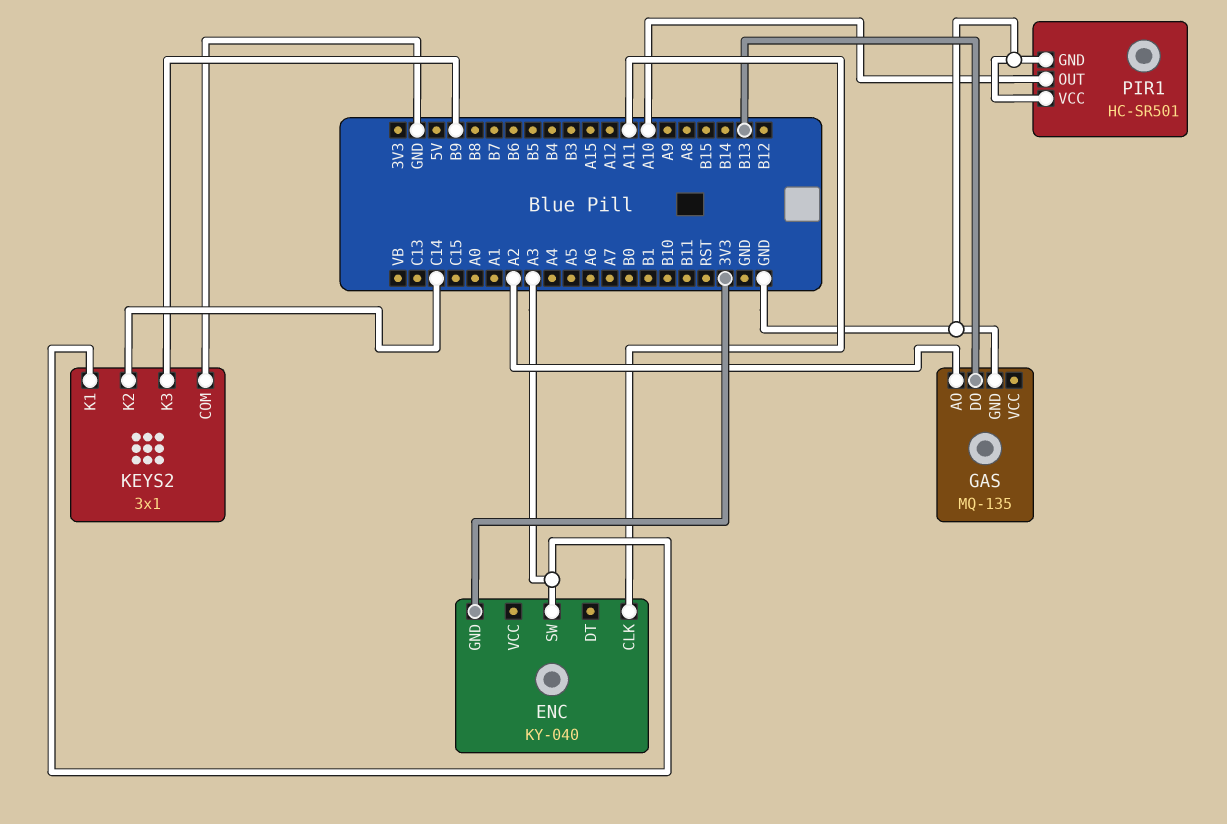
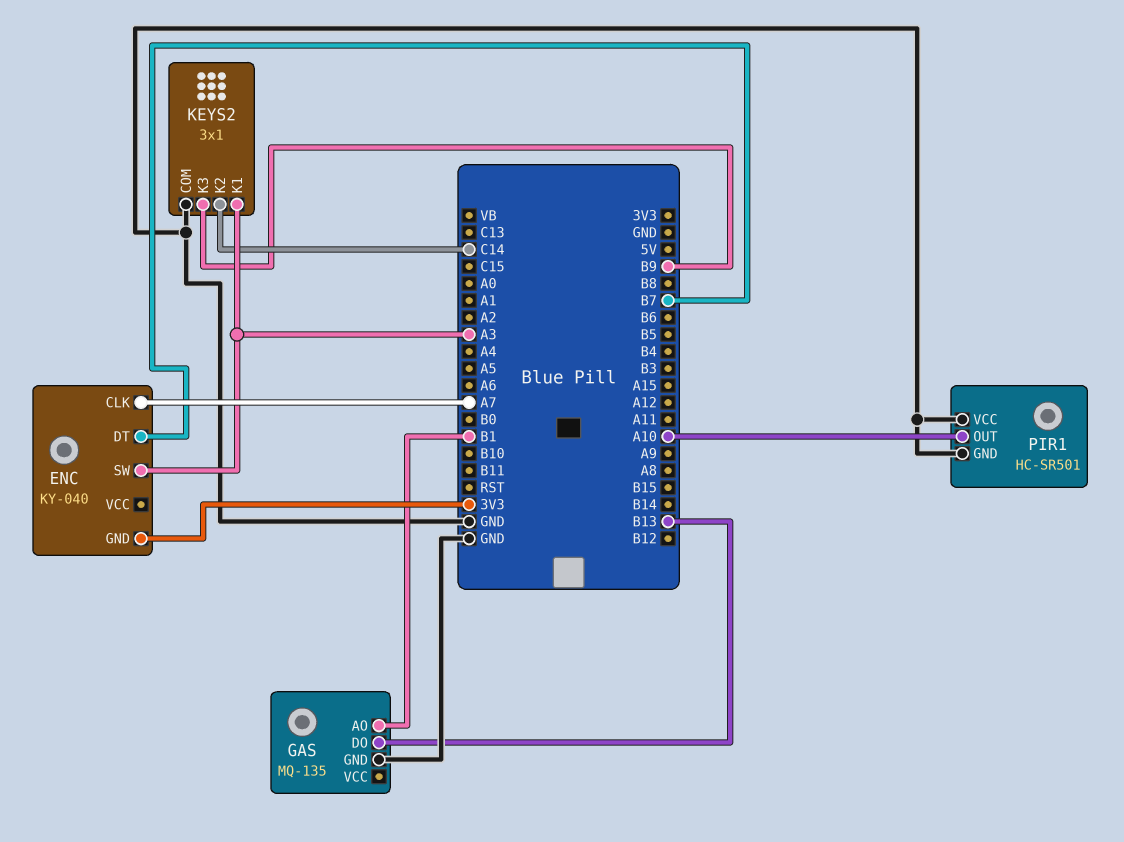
ENC pin CLK: A11 -> A7
ENC pin DT: none -> B7
GAS pin AO: A2 -> B1

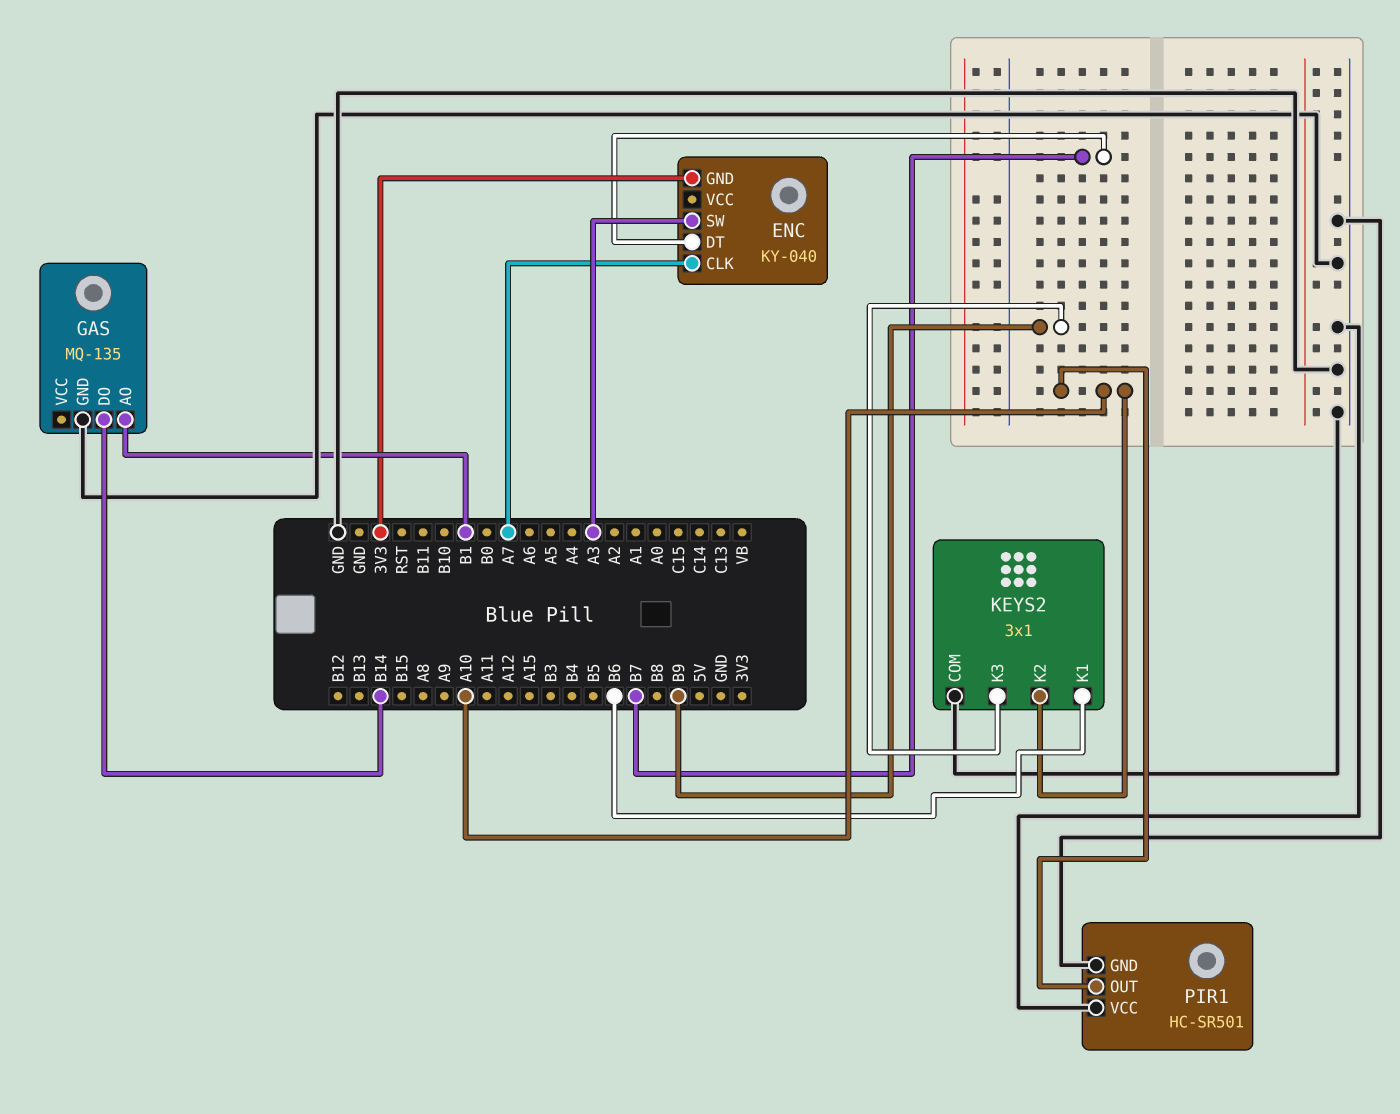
GAS pin DO: B13 -> B14
KEYS2 pin K1: A3 -> B6
KEYS2 pin K2: C14 -> A10

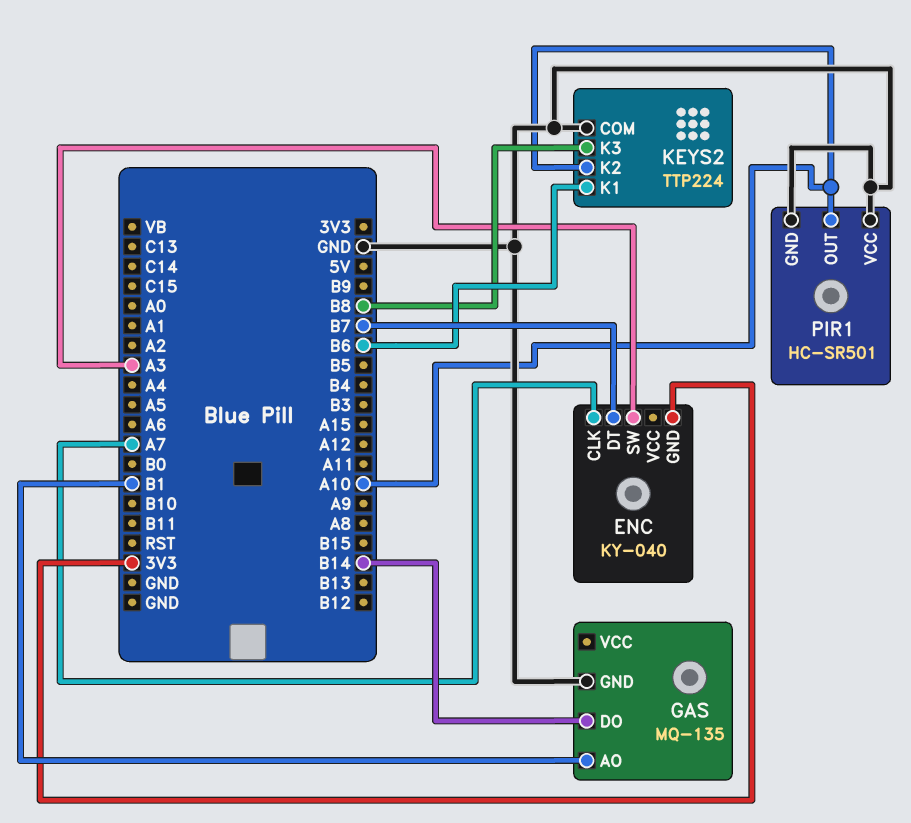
KEYS2: 3x1 -> TTP224
KEYS2 pin K3: B9 -> B8

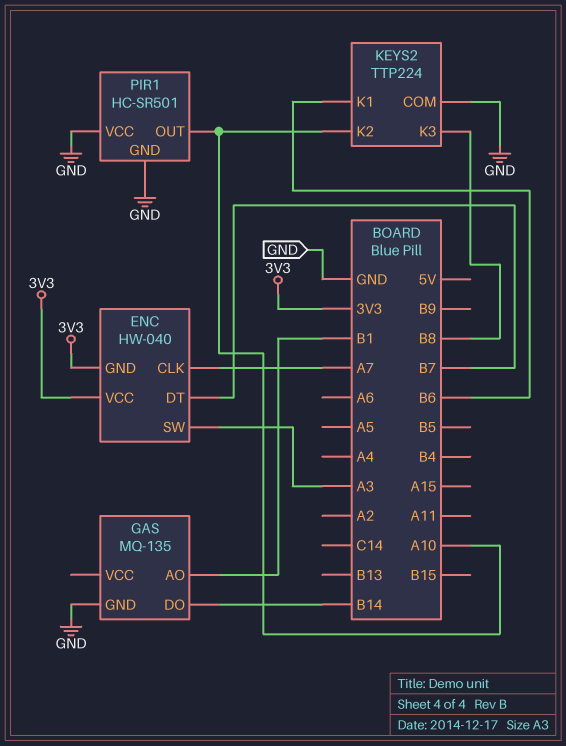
ENC: KY-040 -> HW-040
ENC pin VCC: none -> 3V3

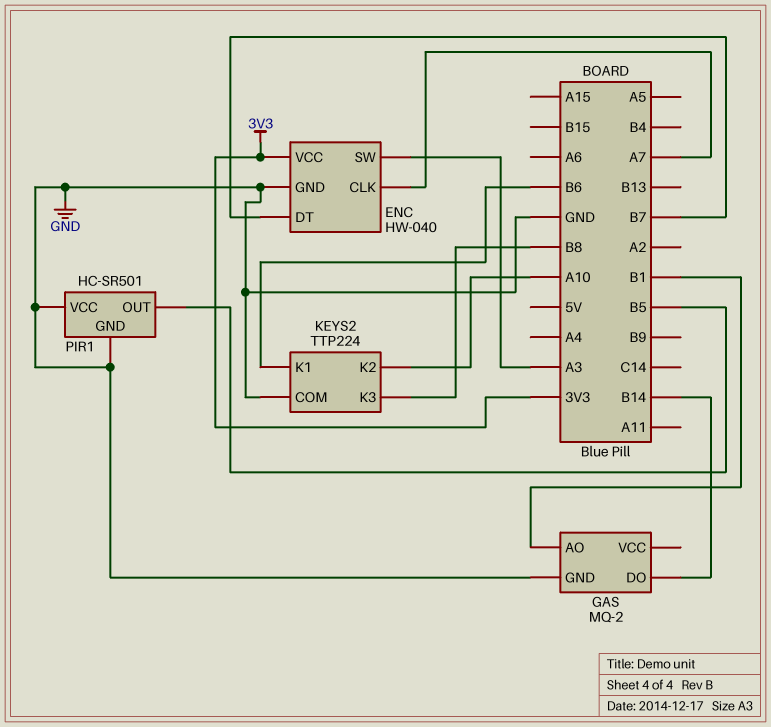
ENC pin GND: 3V3 -> GND
GAS: MQ-135 -> MQ-2
PIR1 pin OUT: A10 -> B5

